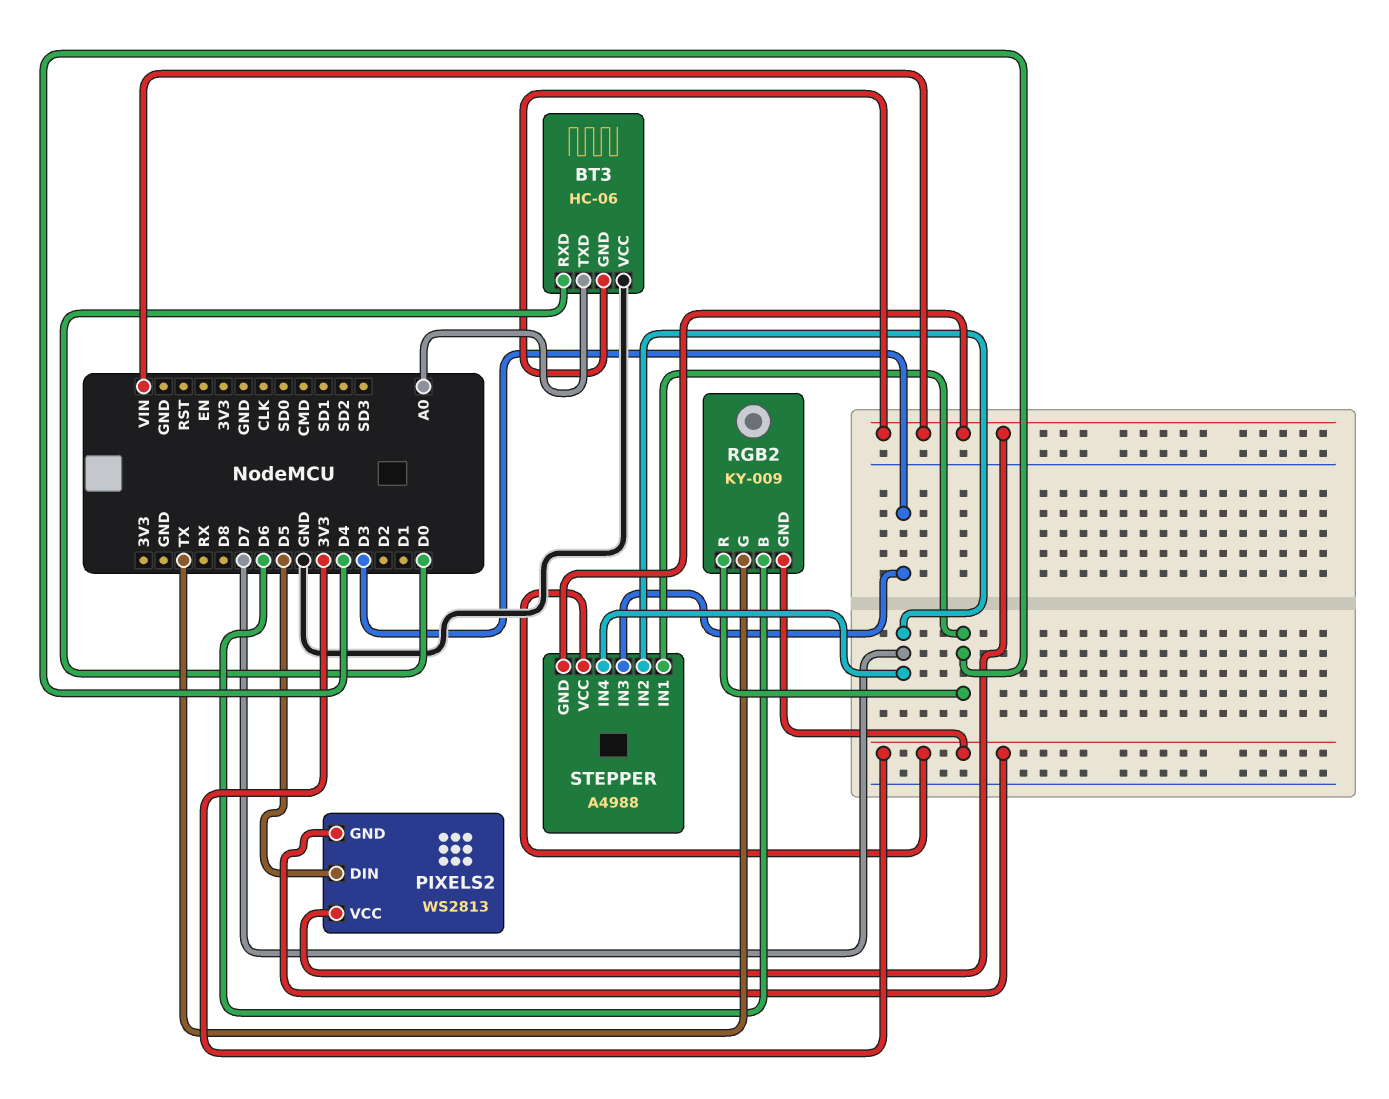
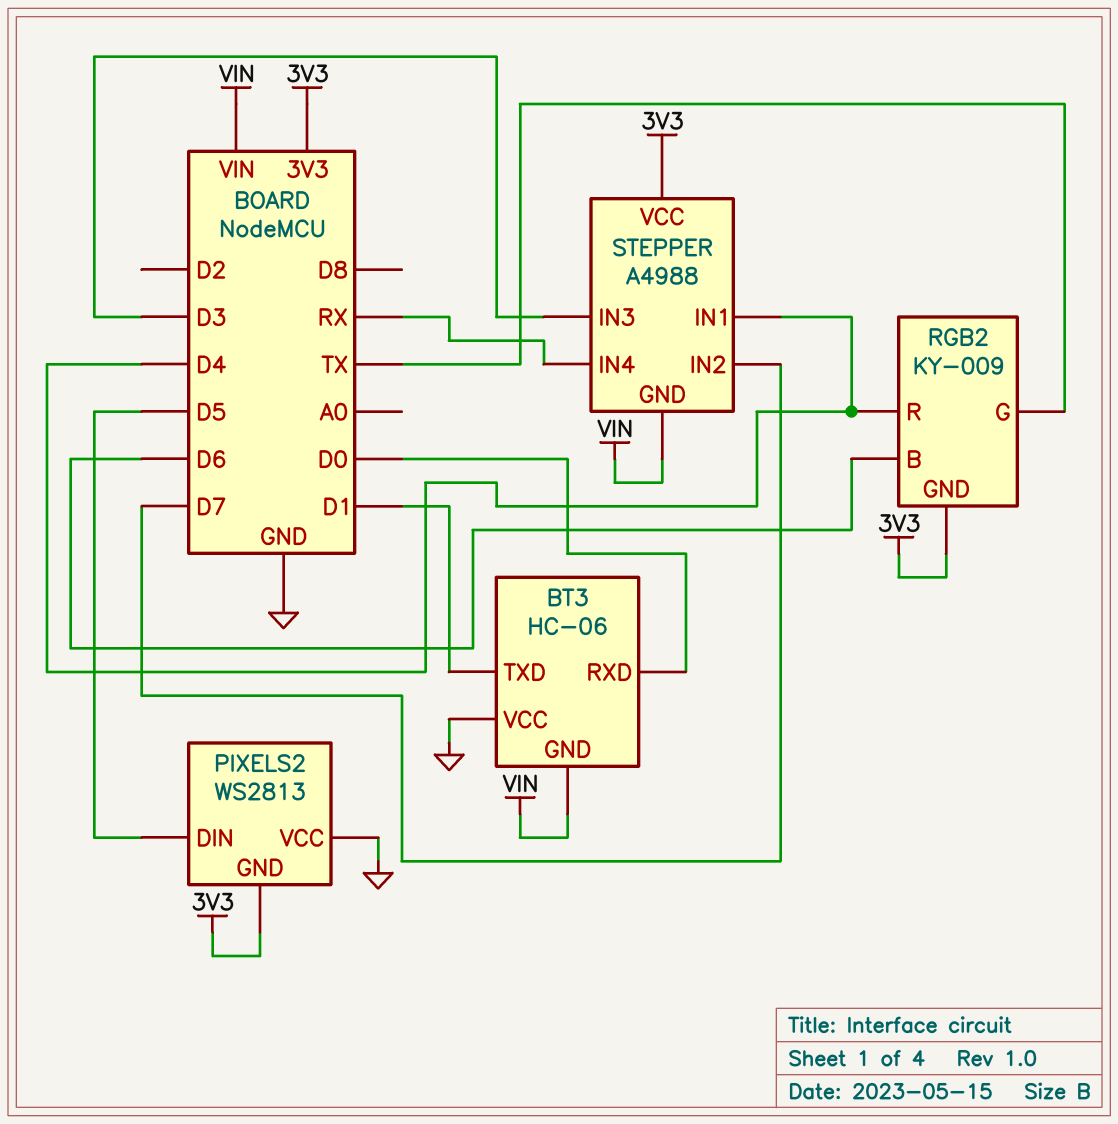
BT3 pin TXD: A0 -> D1
PIXELS2 pin VCC: VIN -> GND
STEPPER pin IN4: D7 -> RX

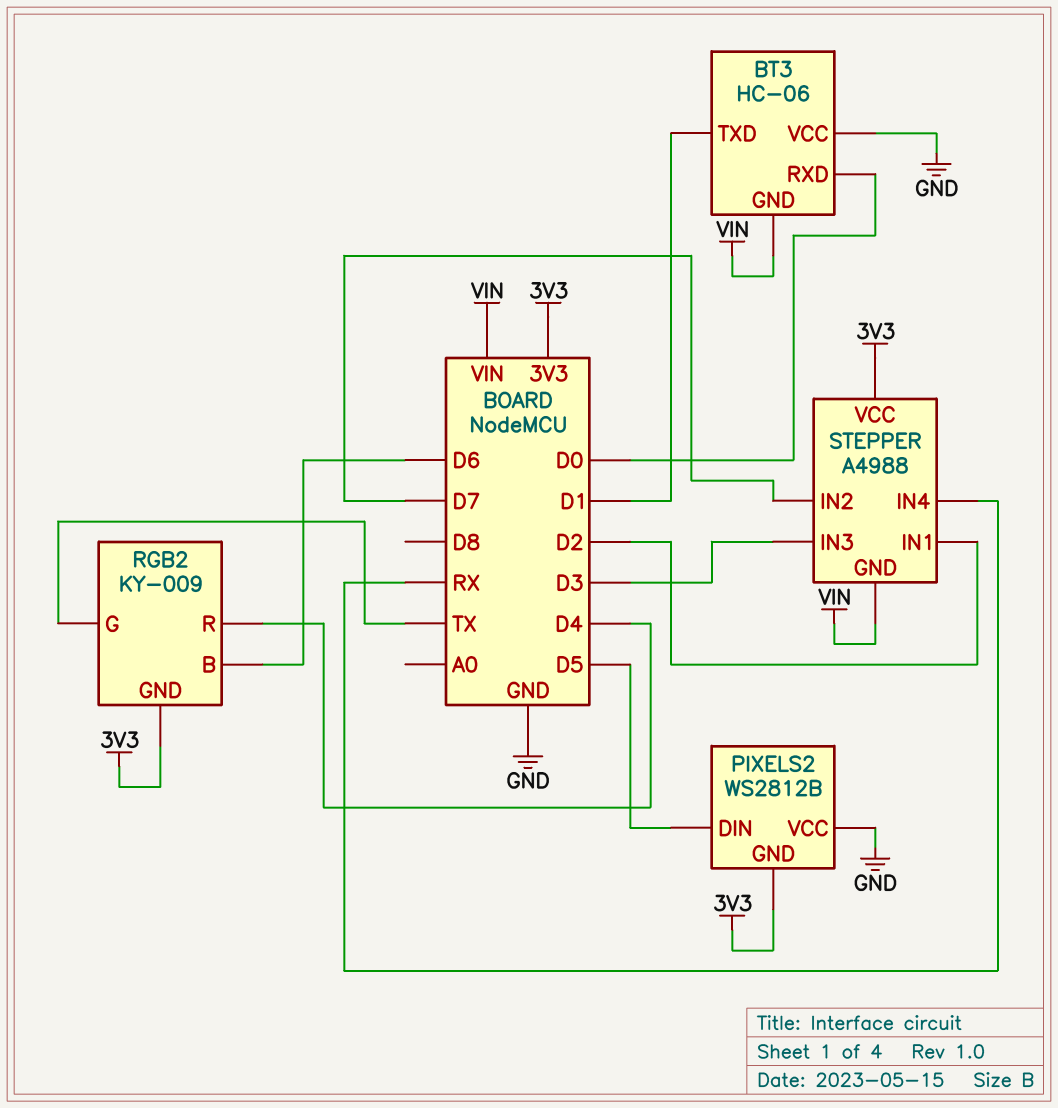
PIXELS2: WS2813 -> WS2812B
STEPPER pin IN1: D4 -> D2

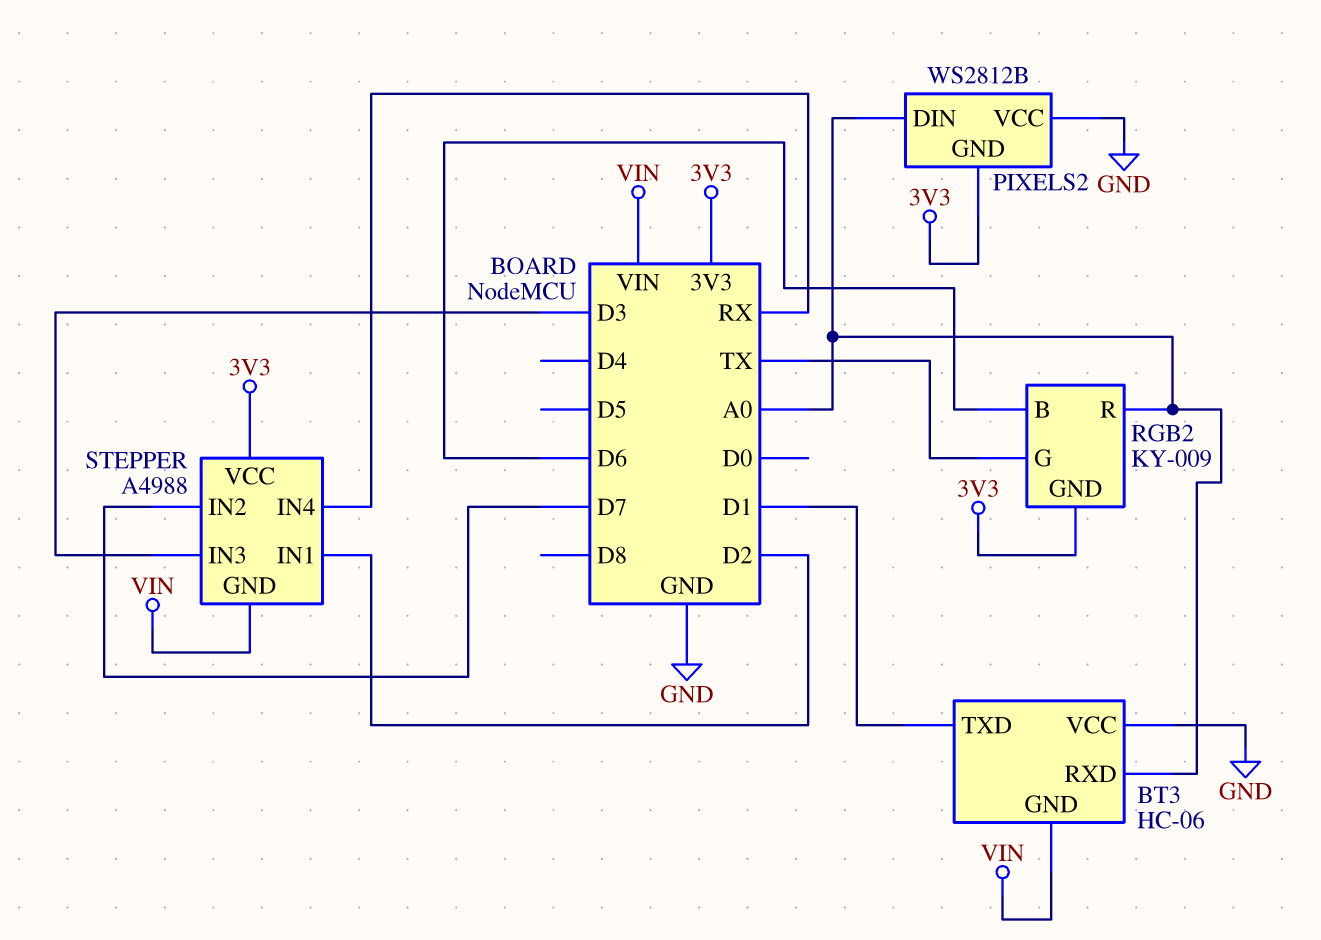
BT3 pin RXD: D0 -> A0
PIXELS2 pin DIN: D5 -> A0
RGB2 pin R: D4 -> A0

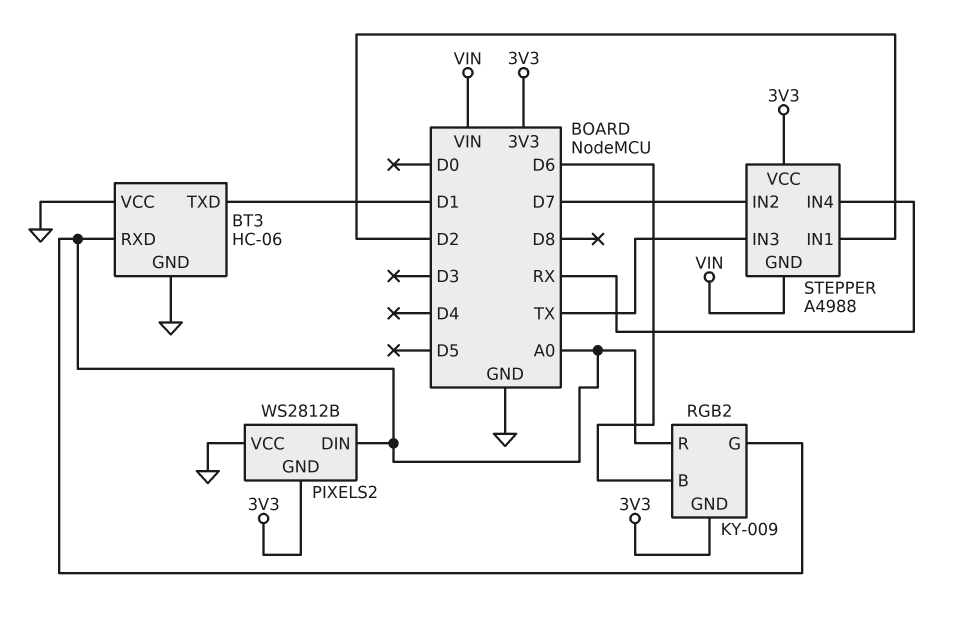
BT3 pin GND: VIN -> GND
RGB2 pin G: TX -> A0
STEPPER pin IN3: D3 -> TX

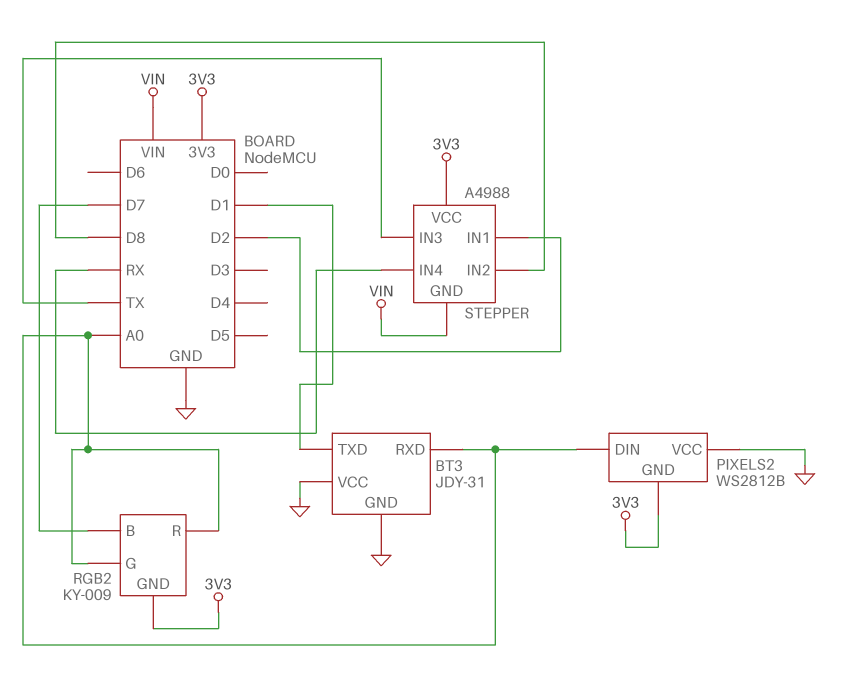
BT3: HC-06 -> JDY-31
RGB2 pin B: D6 -> D7
STEPPER pin IN2: D7 -> D8

